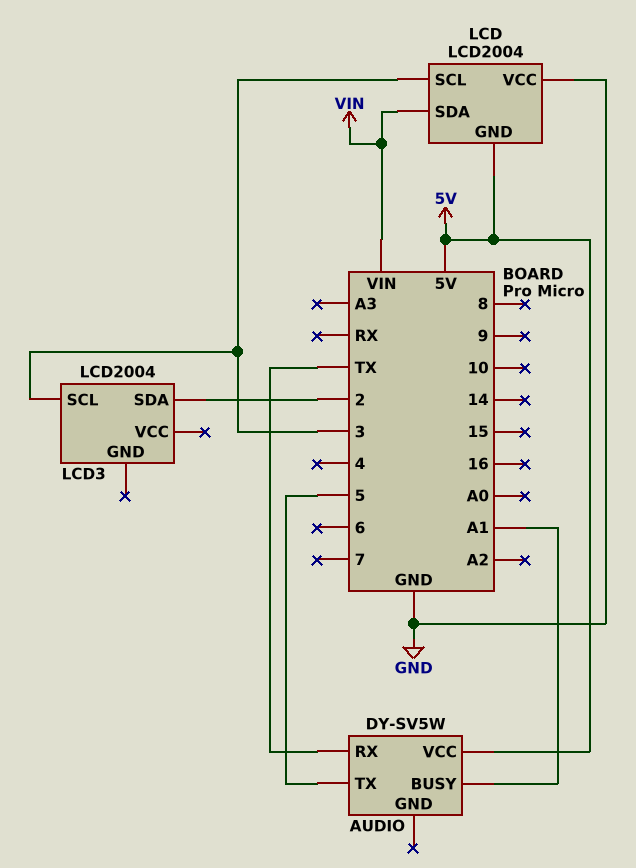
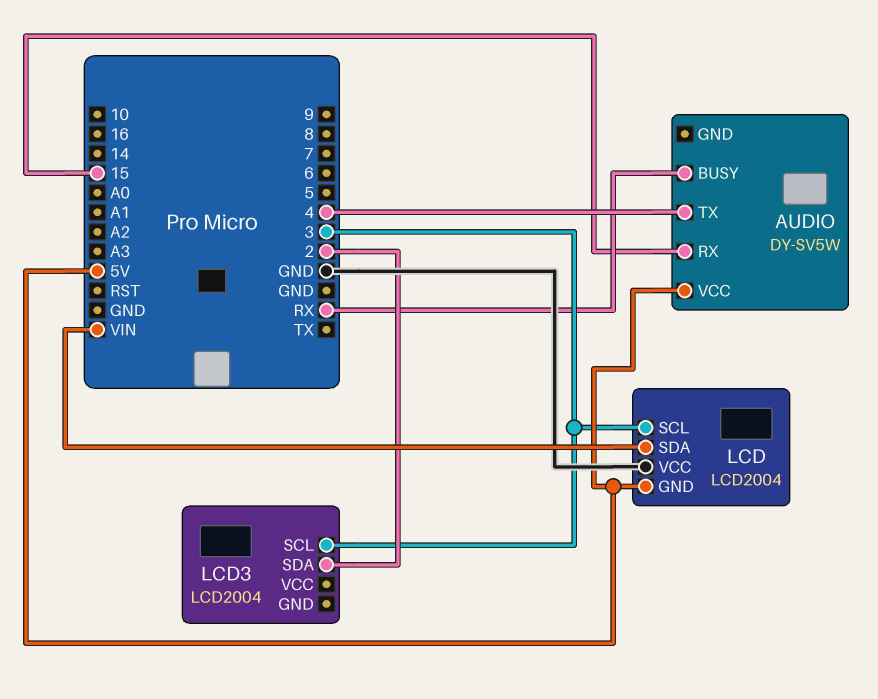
AUDIO pin BUSY: A1 -> RX
AUDIO pin RX: TX -> 15
AUDIO pin TX: 5 -> 4

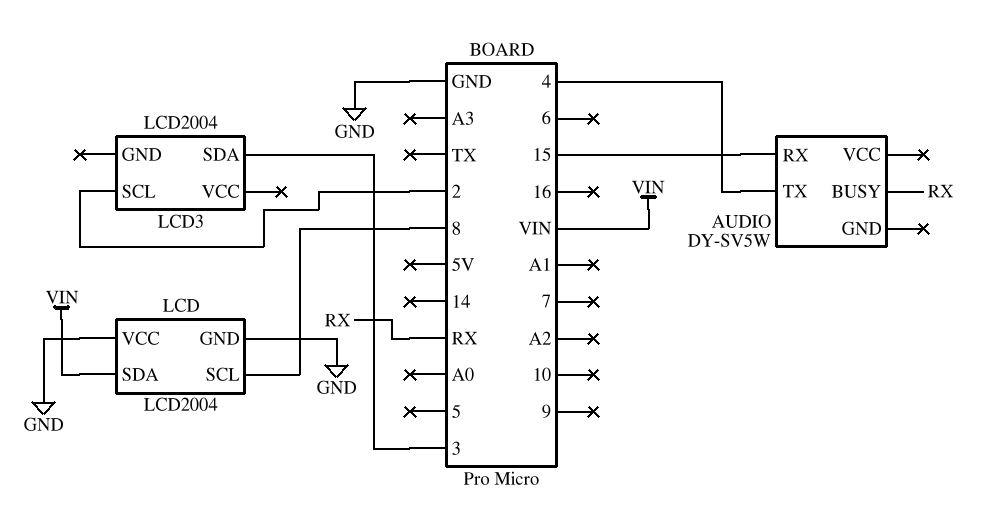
AUDIO pin VCC: 5V -> none
LCD pin GND: 5V -> GND
LCD pin SCL: 3 -> 8
LCD3 pin SCL: 3 -> 2
LCD3 pin SDA: 2 -> 3

